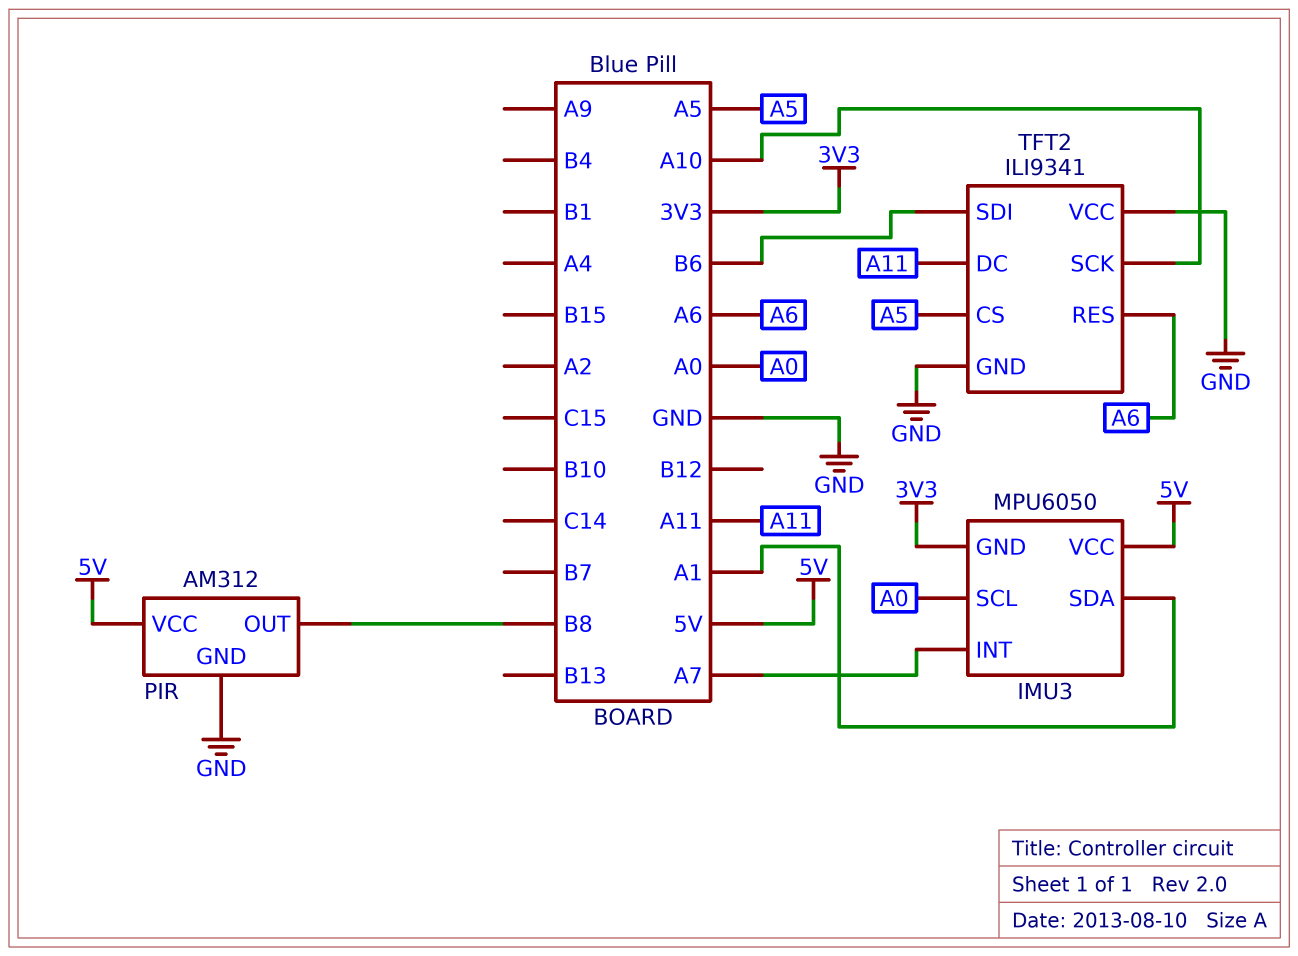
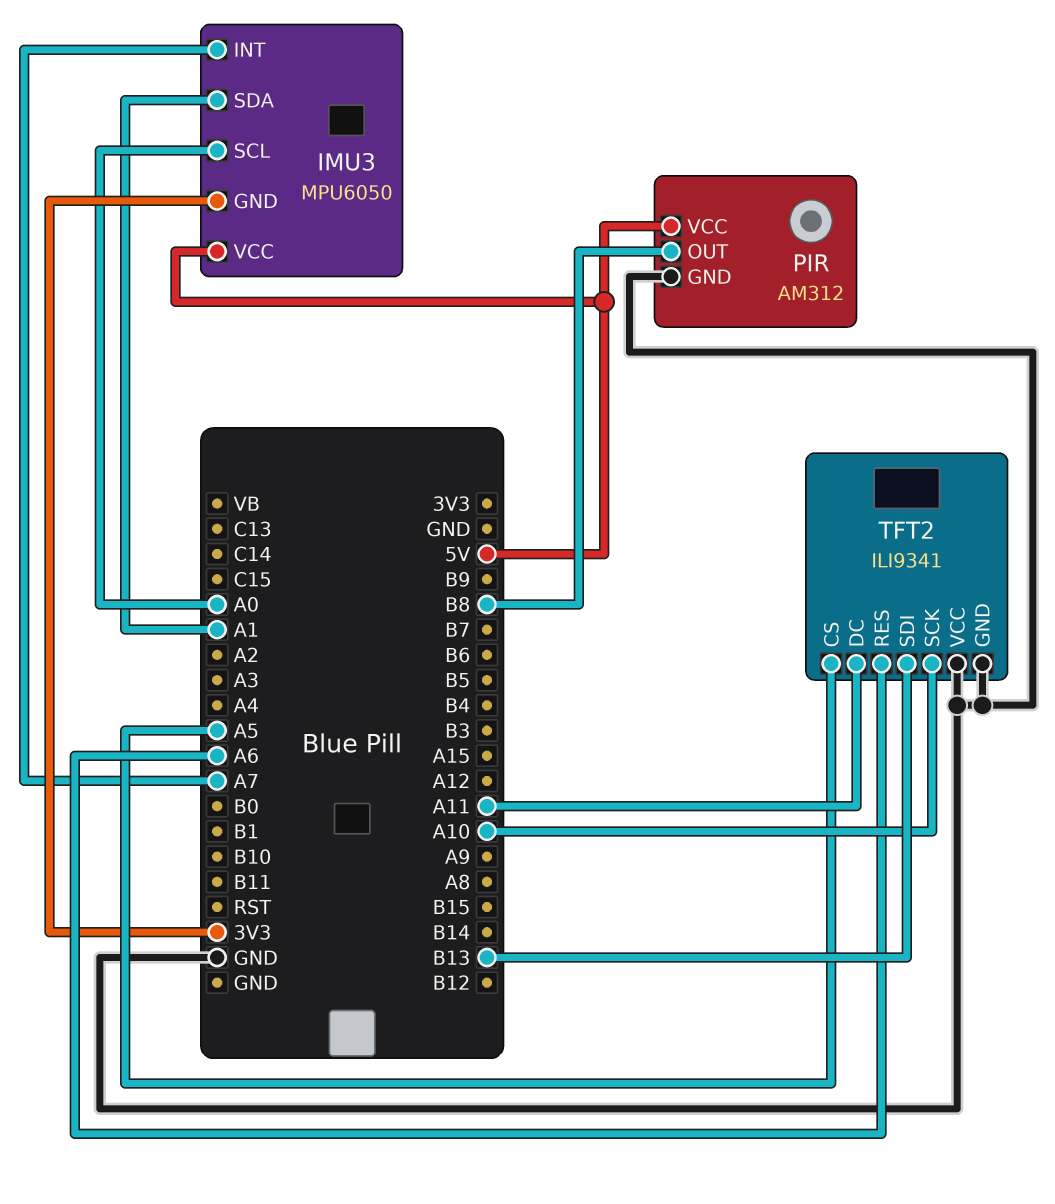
TFT2 pin SDI: B6 -> B13

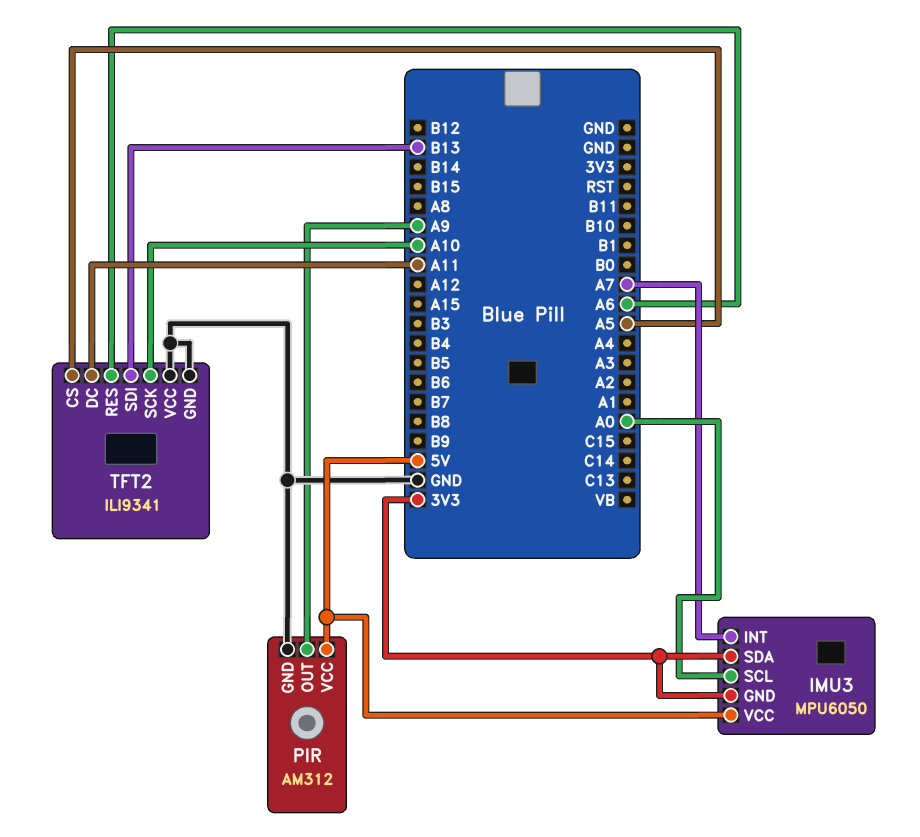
IMU3 pin SDA: A1 -> 3V3
PIR pin OUT: B8 -> A9

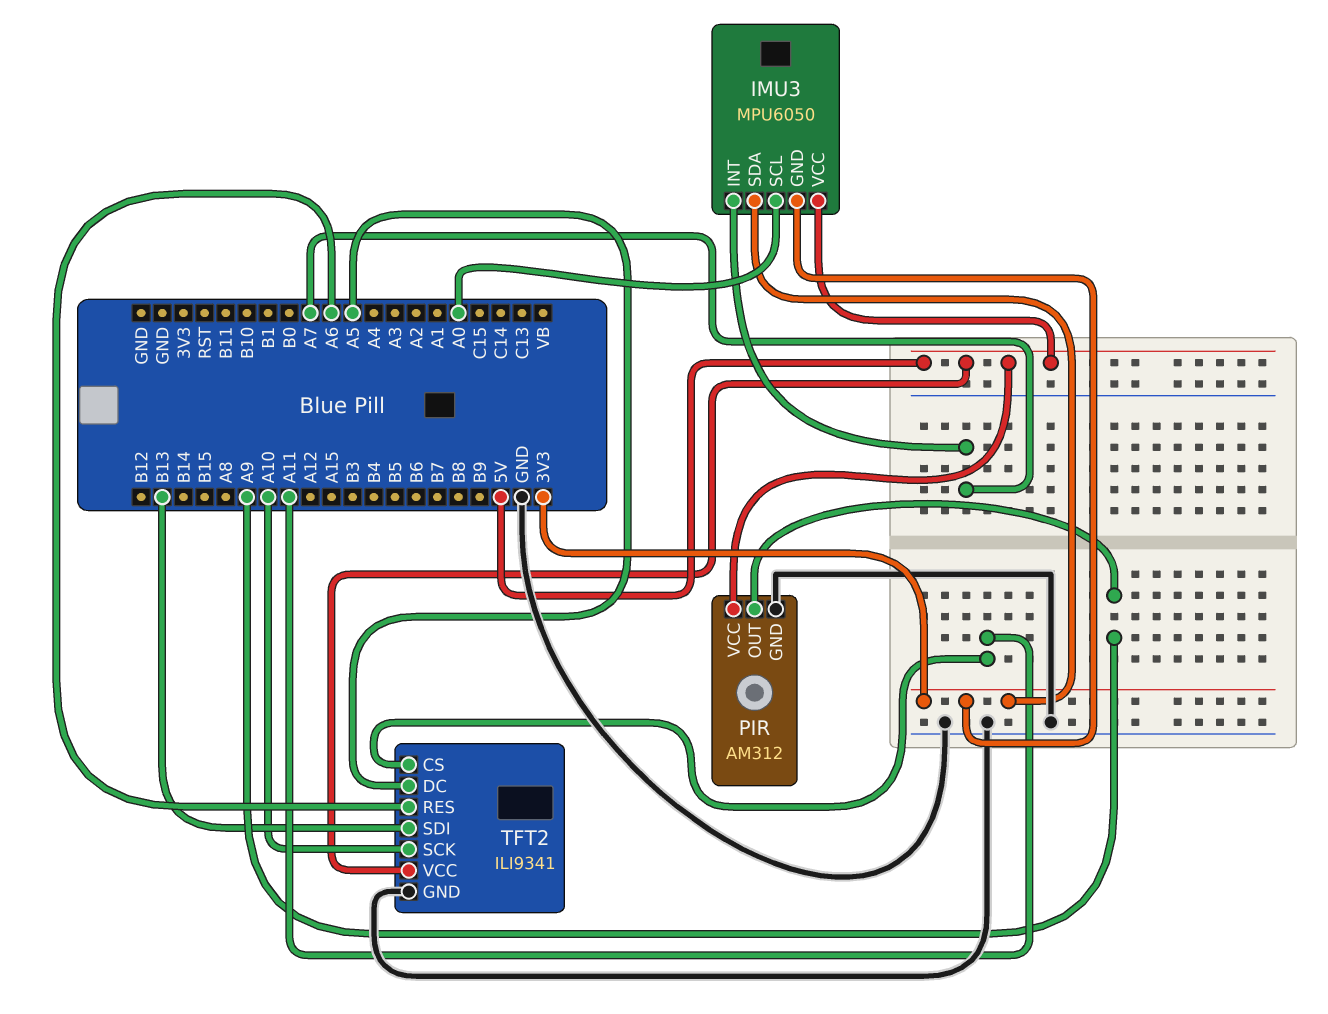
TFT2 pin CS: A5 -> A11
TFT2 pin DC: A11 -> A5
TFT2 pin VCC: GND -> 5V

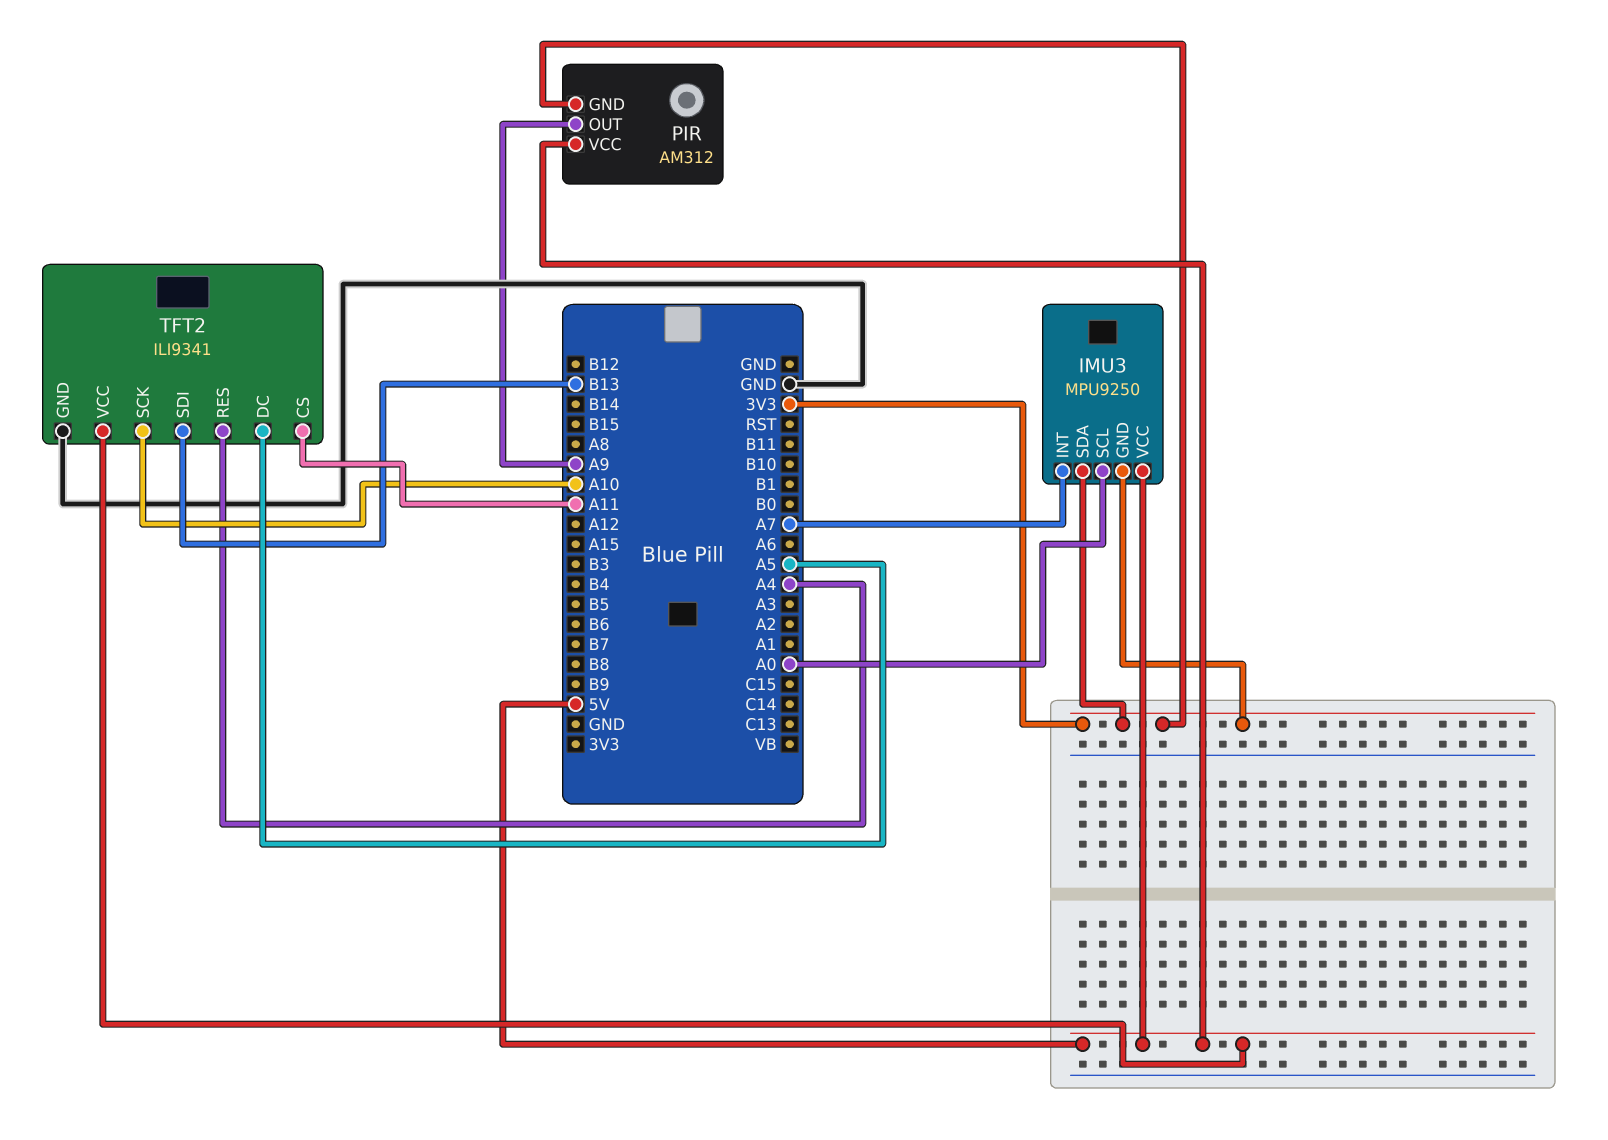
IMU3: MPU6050 -> MPU9250
PIR pin GND: GND -> 3V3
TFT2 pin RES: A6 -> A4

